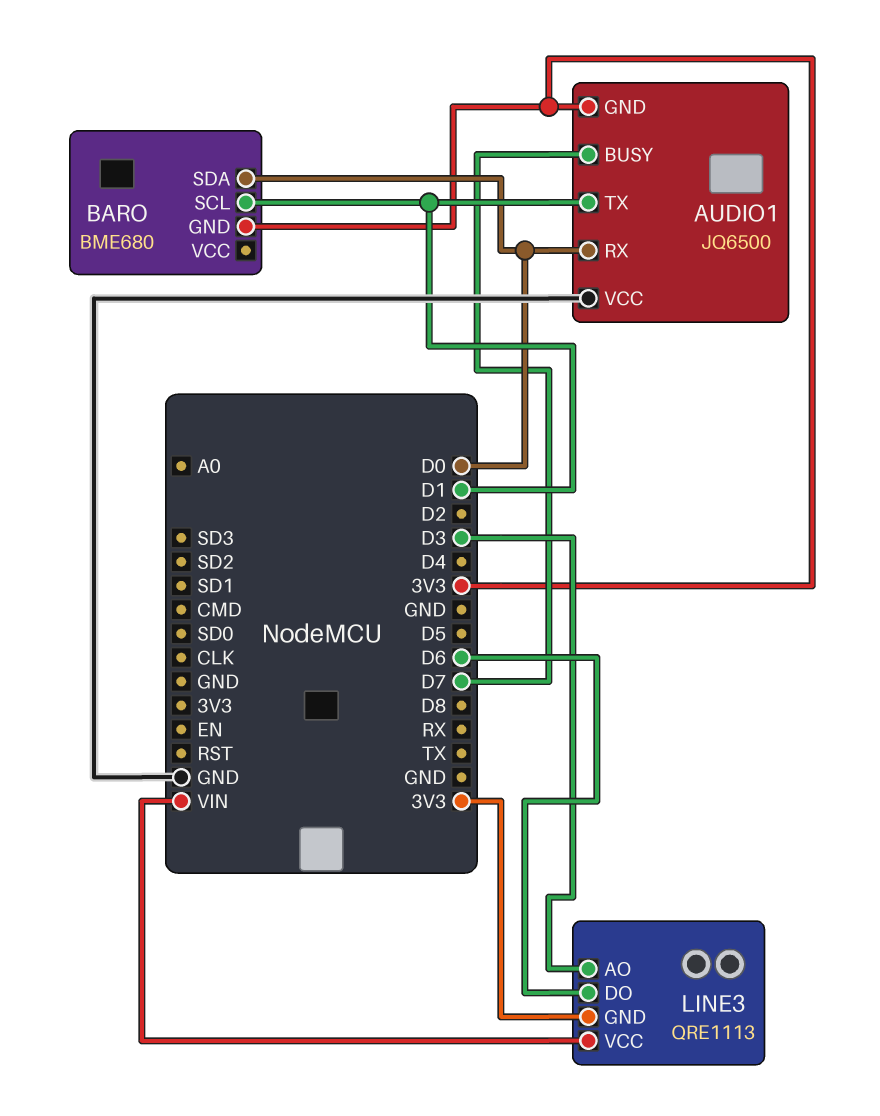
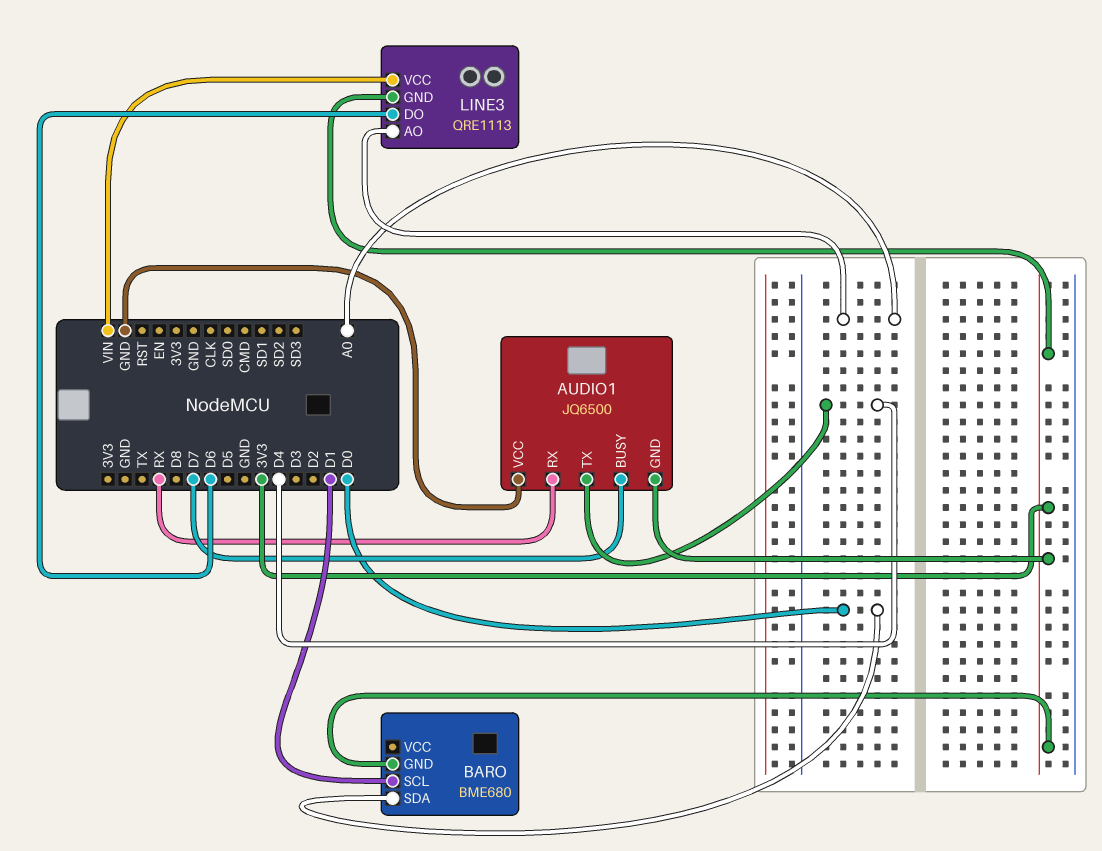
AUDIO1 pin RX: D0 -> RX
AUDIO1 pin TX: D1 -> D4
LINE3 pin AO: D3 -> A0

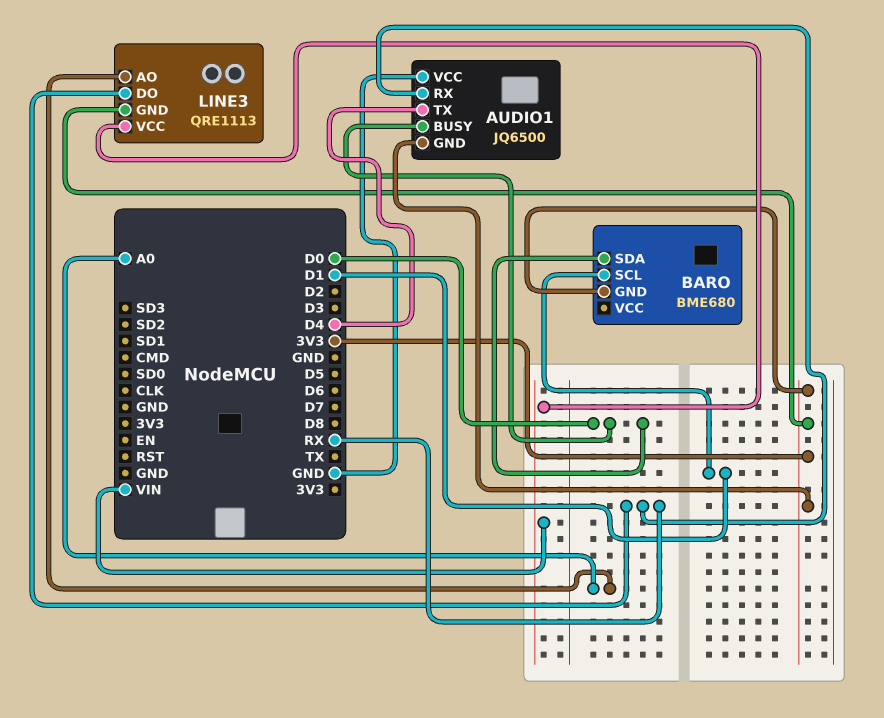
AUDIO1 pin BUSY: D7 -> D0
LINE3 pin DO: D6 -> RX

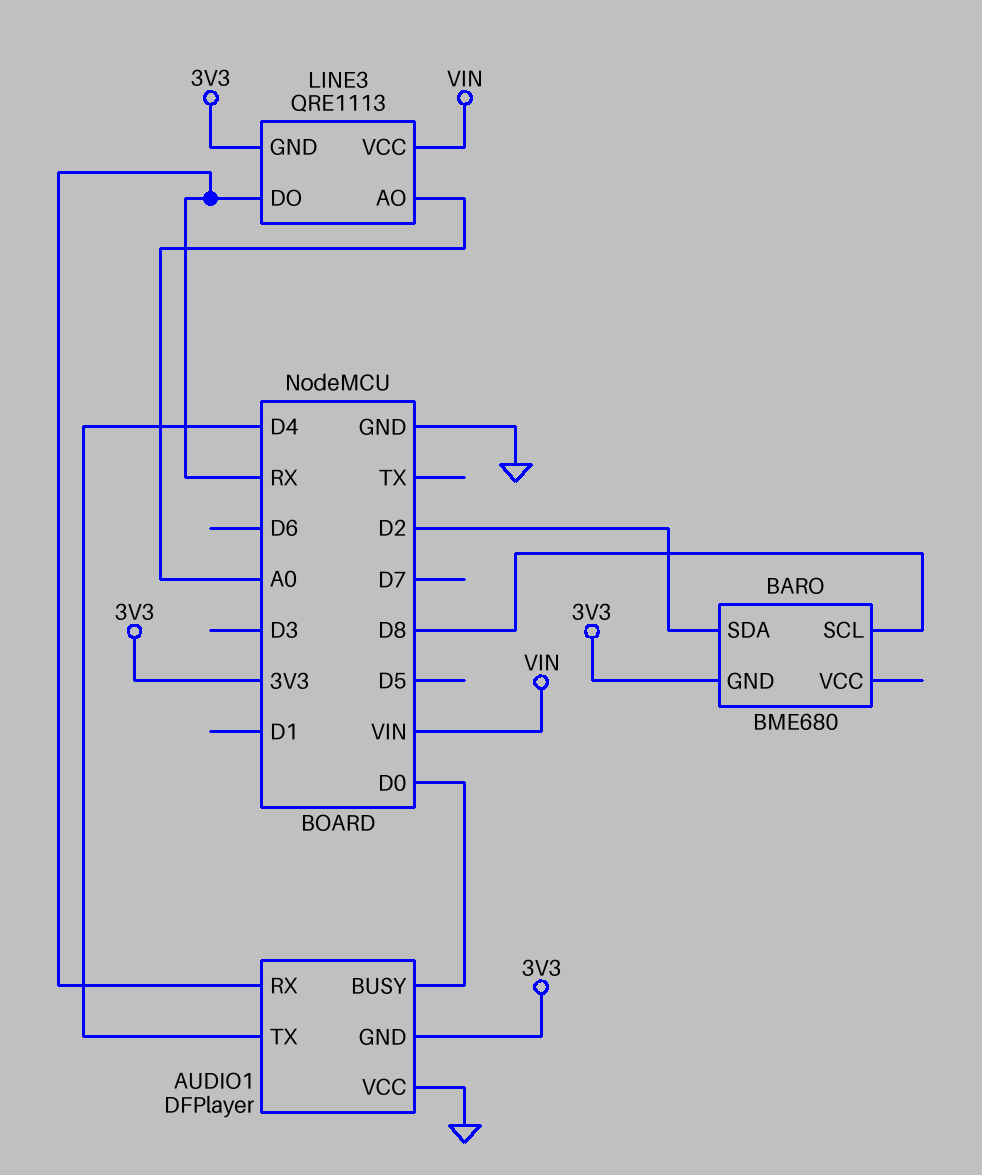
AUDIO1: JQ6500 -> DFPlayer
BARO pin SCL: D1 -> D8
BARO pin SDA: D0 -> D2

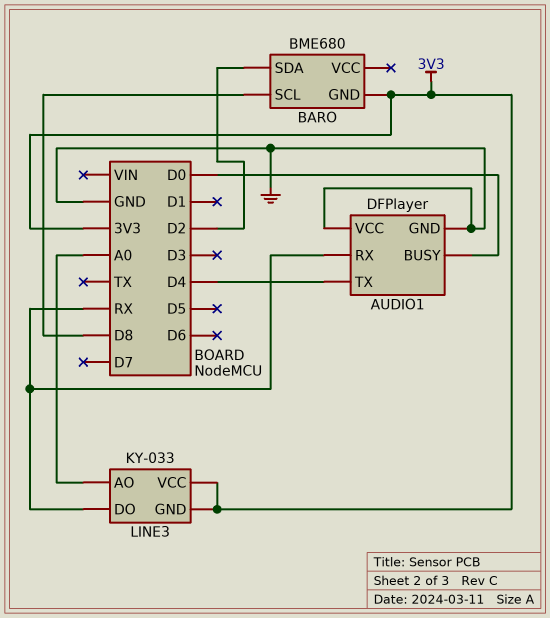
AUDIO1 pin GND: 3V3 -> GND
LINE3: QRE1113 -> KY-033
LINE3 pin VCC: VIN -> 3V3

